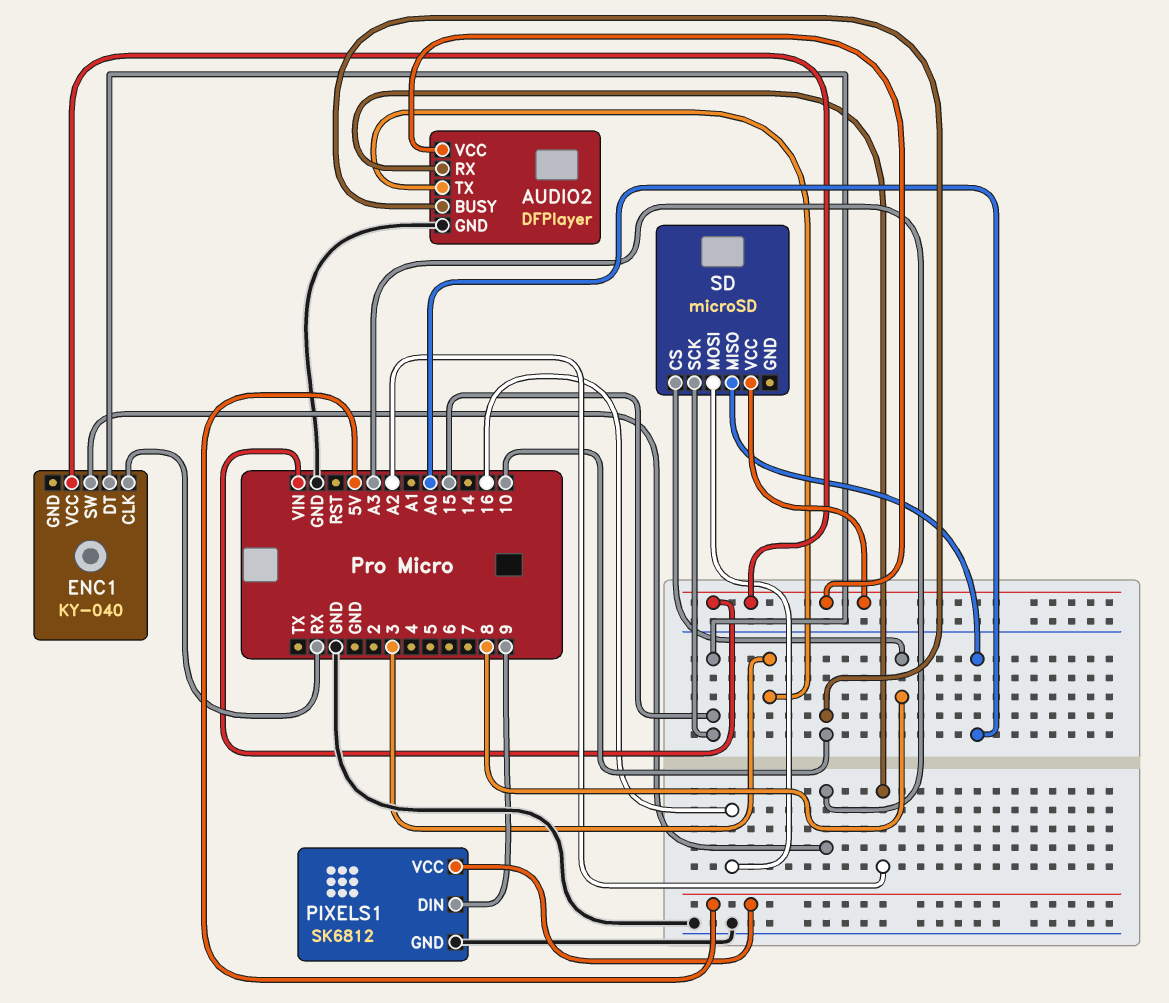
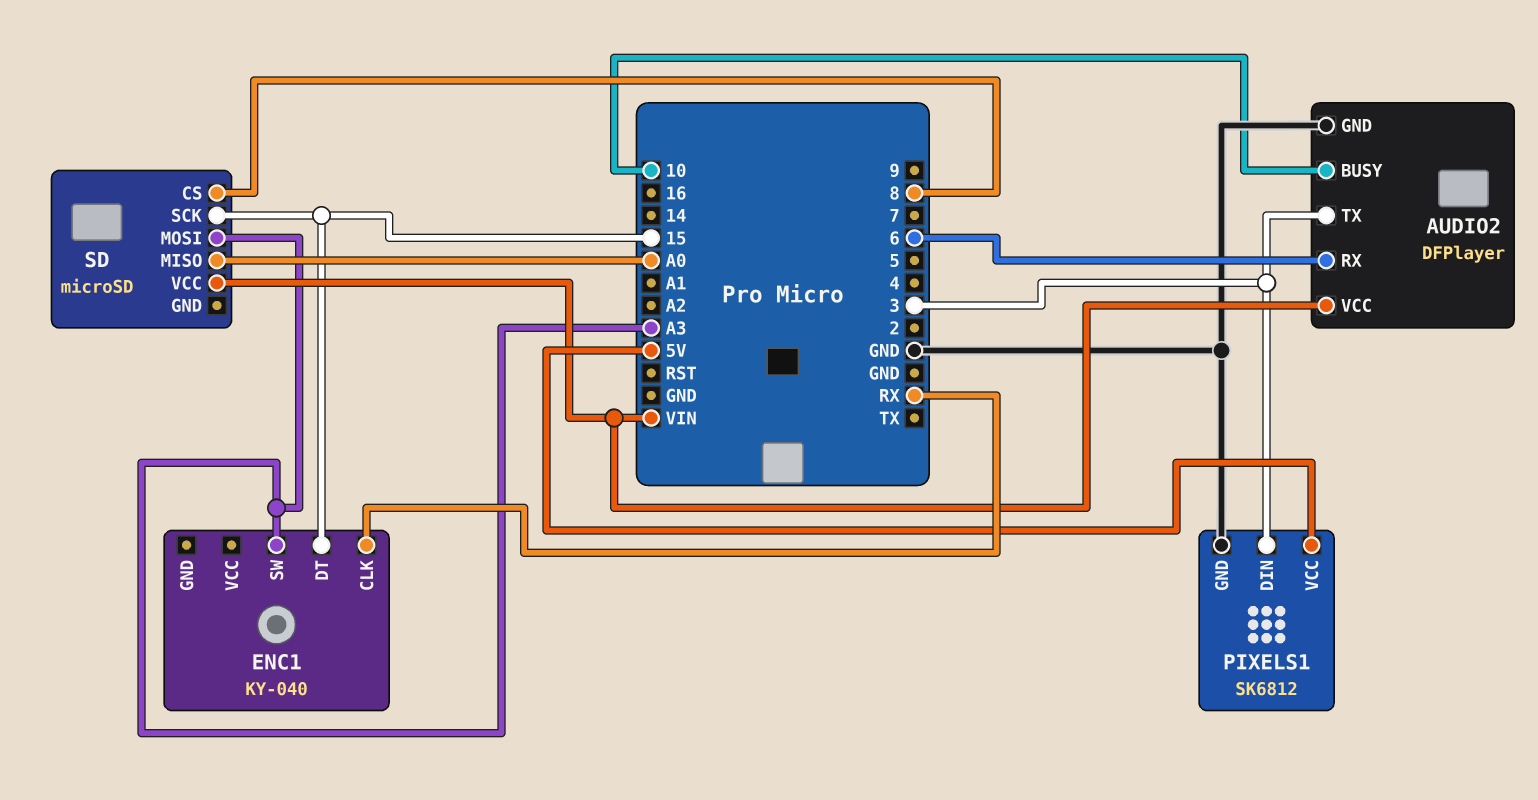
AUDIO2 pin RX: A2 -> 6
ENC1 pin VCC: VIN -> none
PIXELS1 pin DIN: 9 -> 3
SD pin MOSI: 16 -> A3

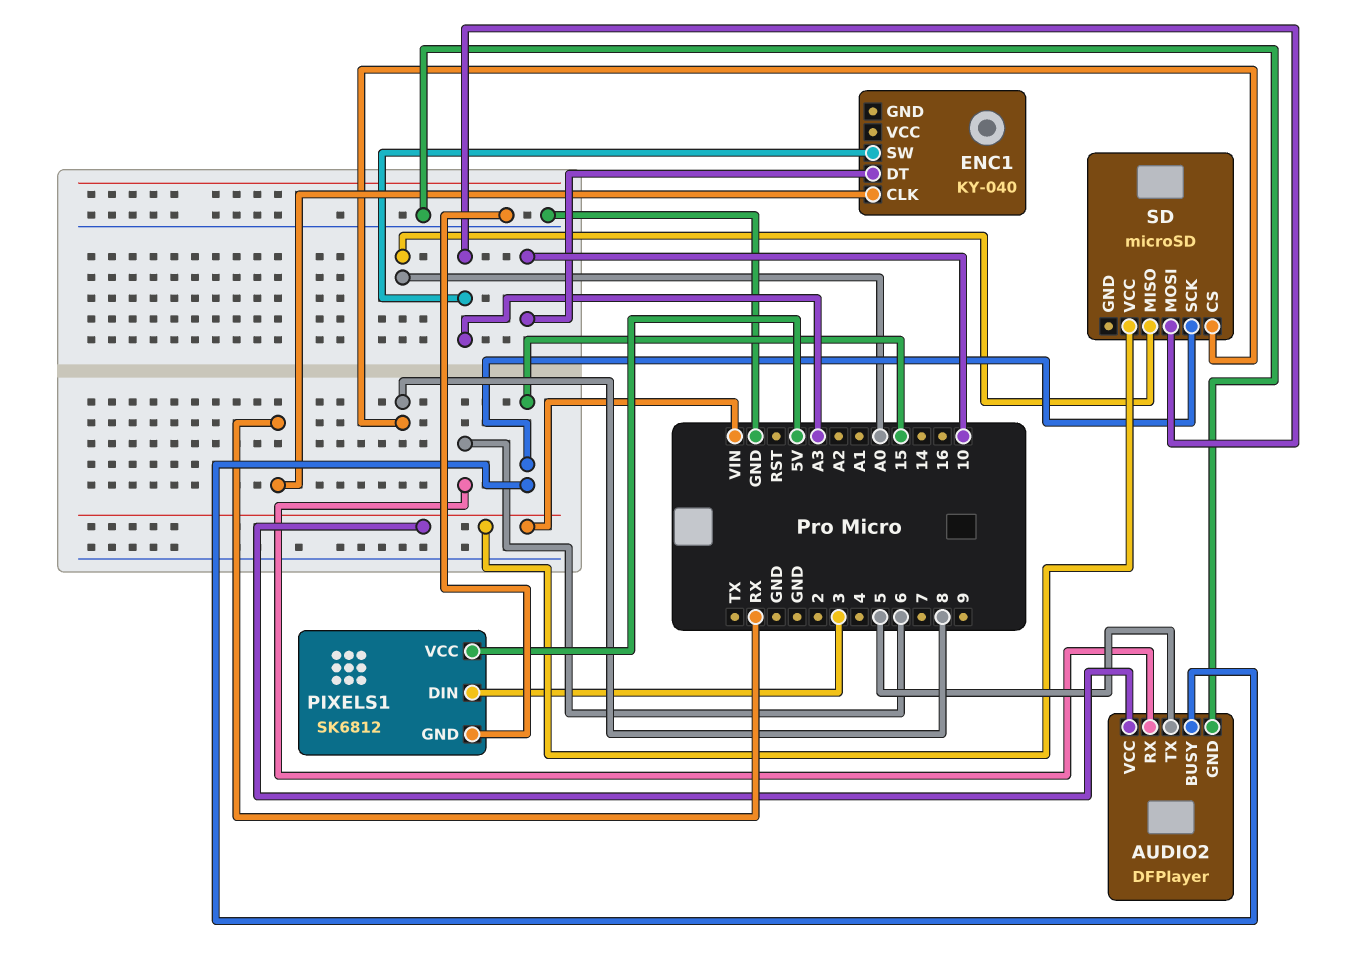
AUDIO2 pin BUSY: 10 -> 15
AUDIO2 pin TX: 3 -> 5
ENC1 pin DT: 15 -> 10

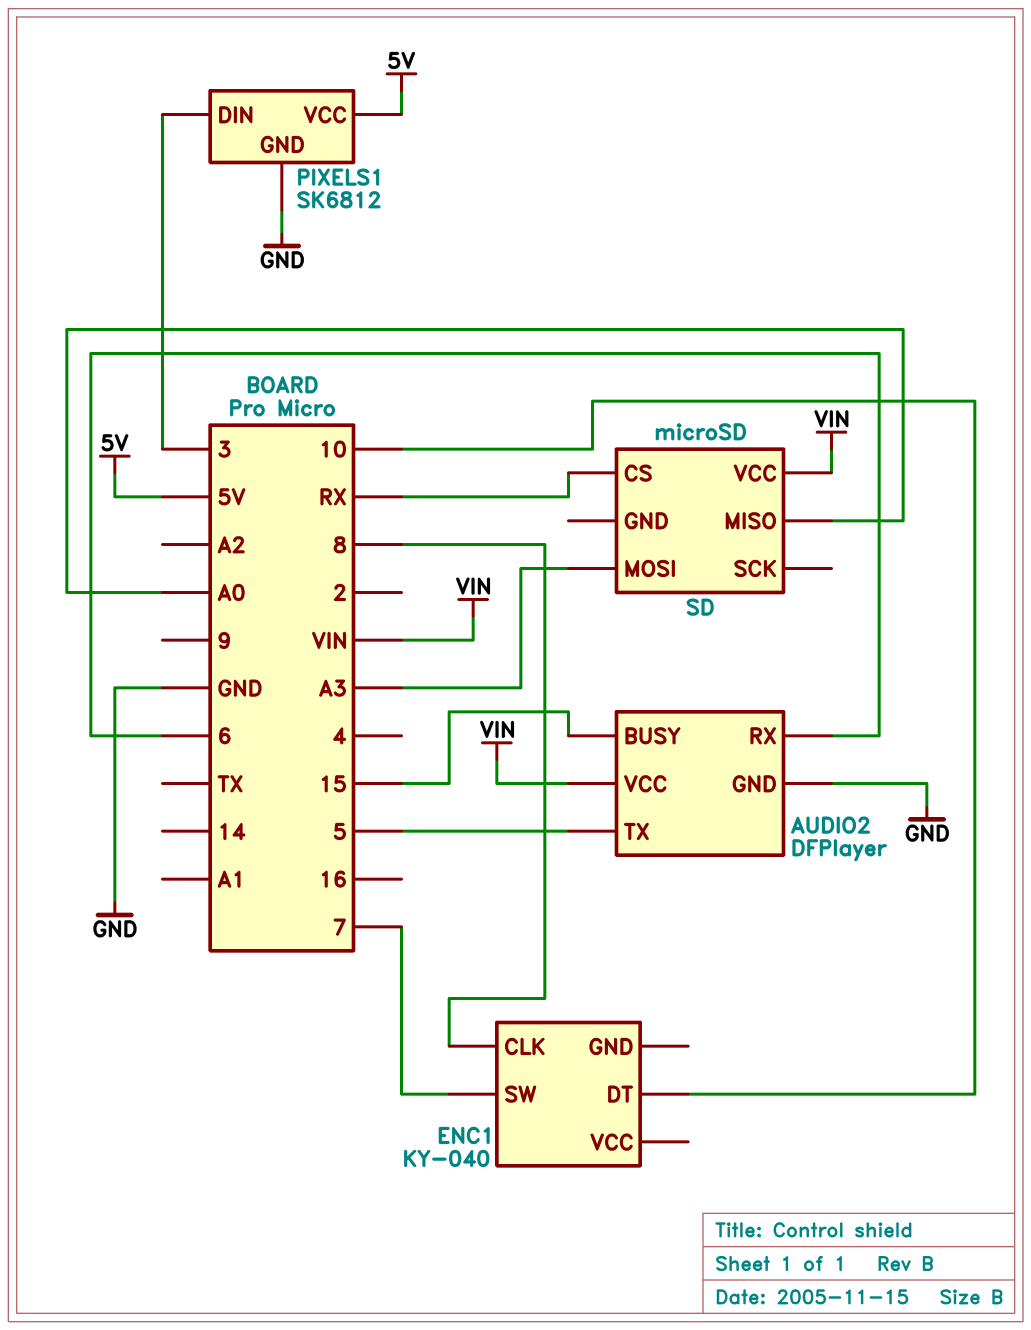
ENC1 pin CLK: RX -> 8
ENC1 pin SW: A3 -> 7
SD pin CS: 8 -> RX
SD pin SCK: 15 -> none

